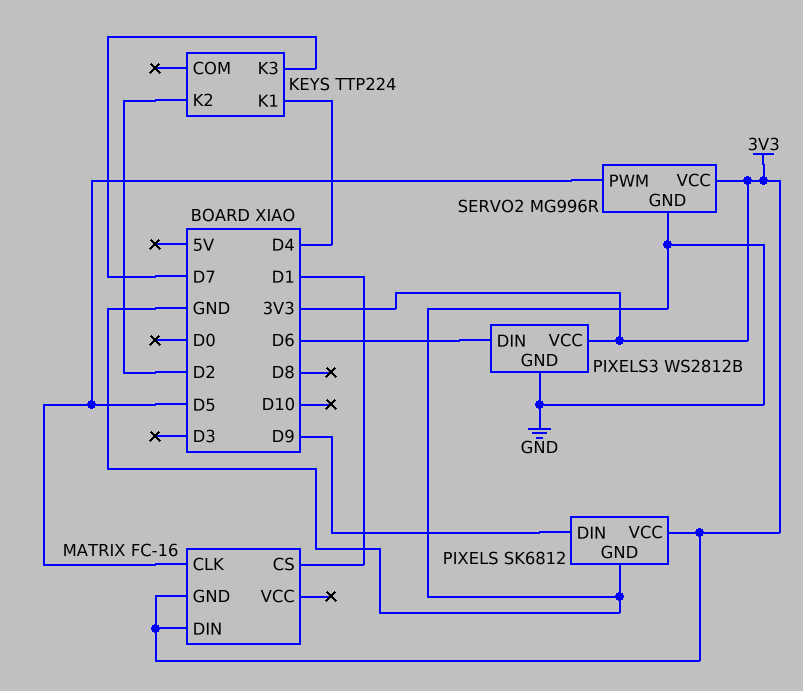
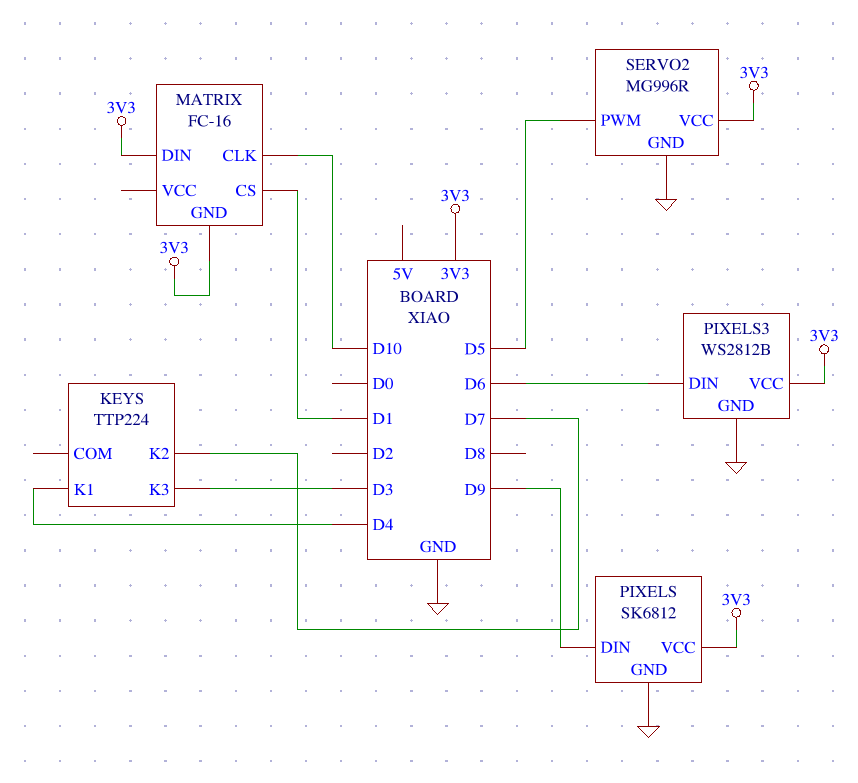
KEYS pin K2: D2 -> D7
KEYS pin K3: D7 -> D3
MATRIX pin CLK: D5 -> D10

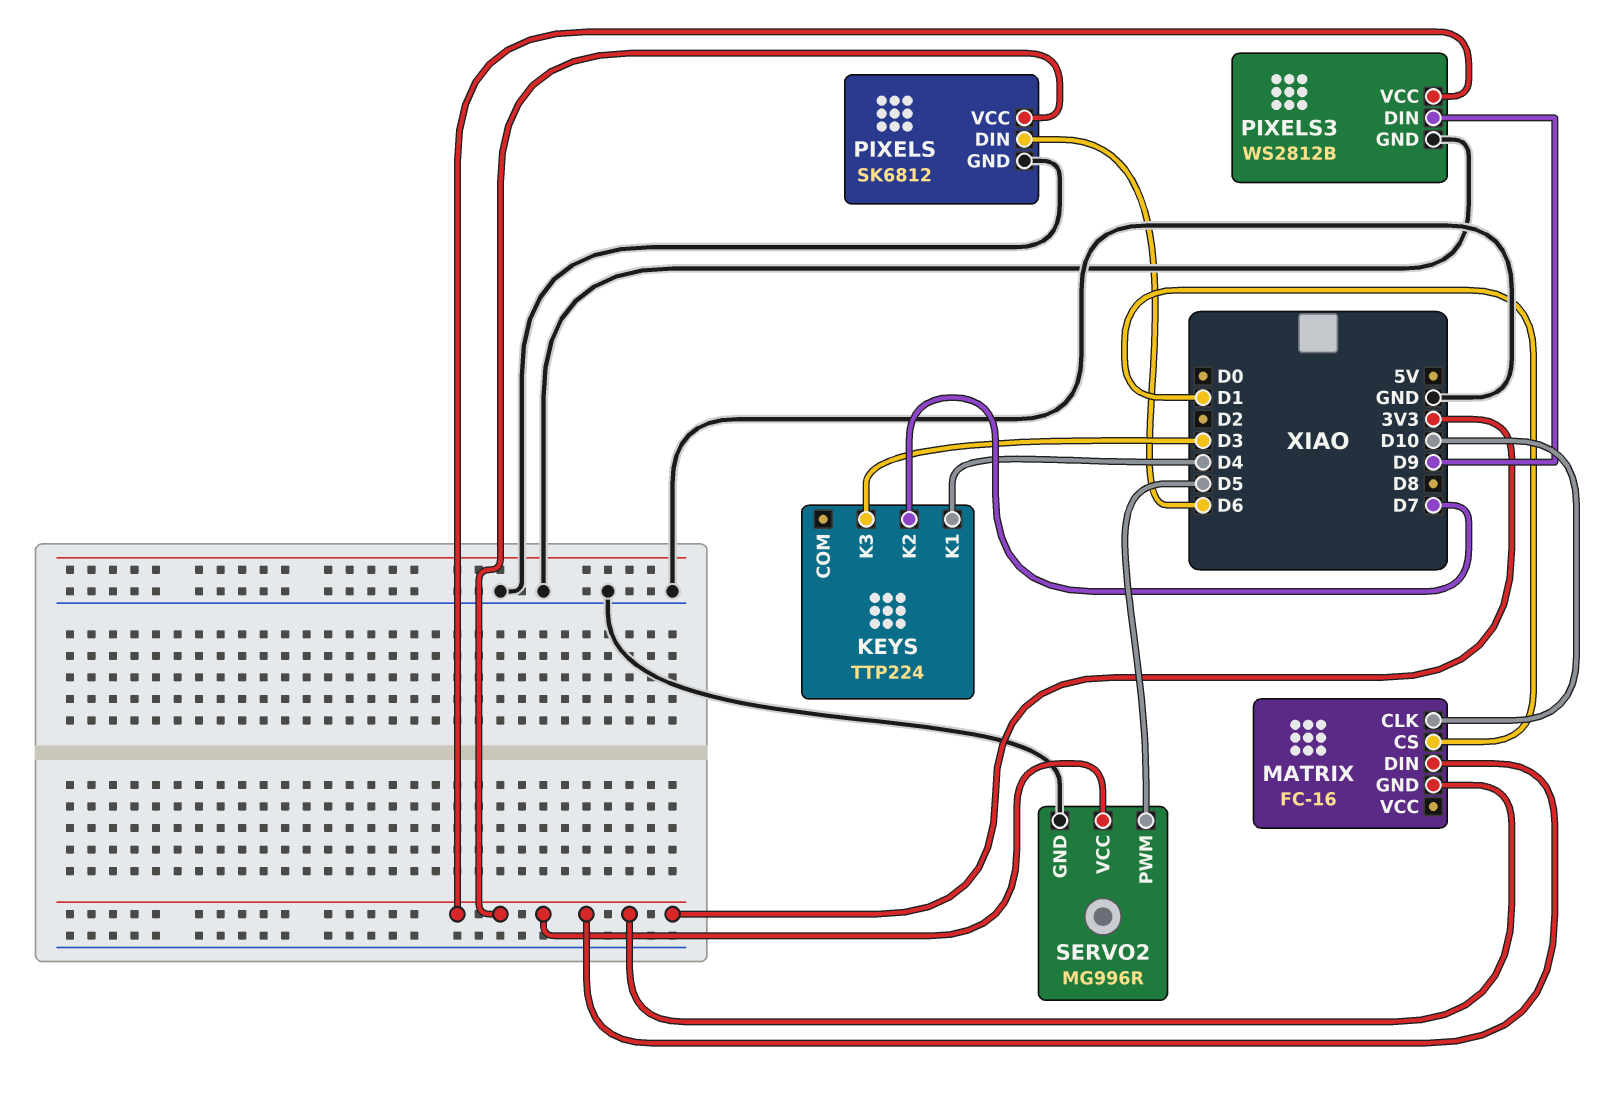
PIXELS pin DIN: D9 -> D6
PIXELS3 pin DIN: D6 -> D9

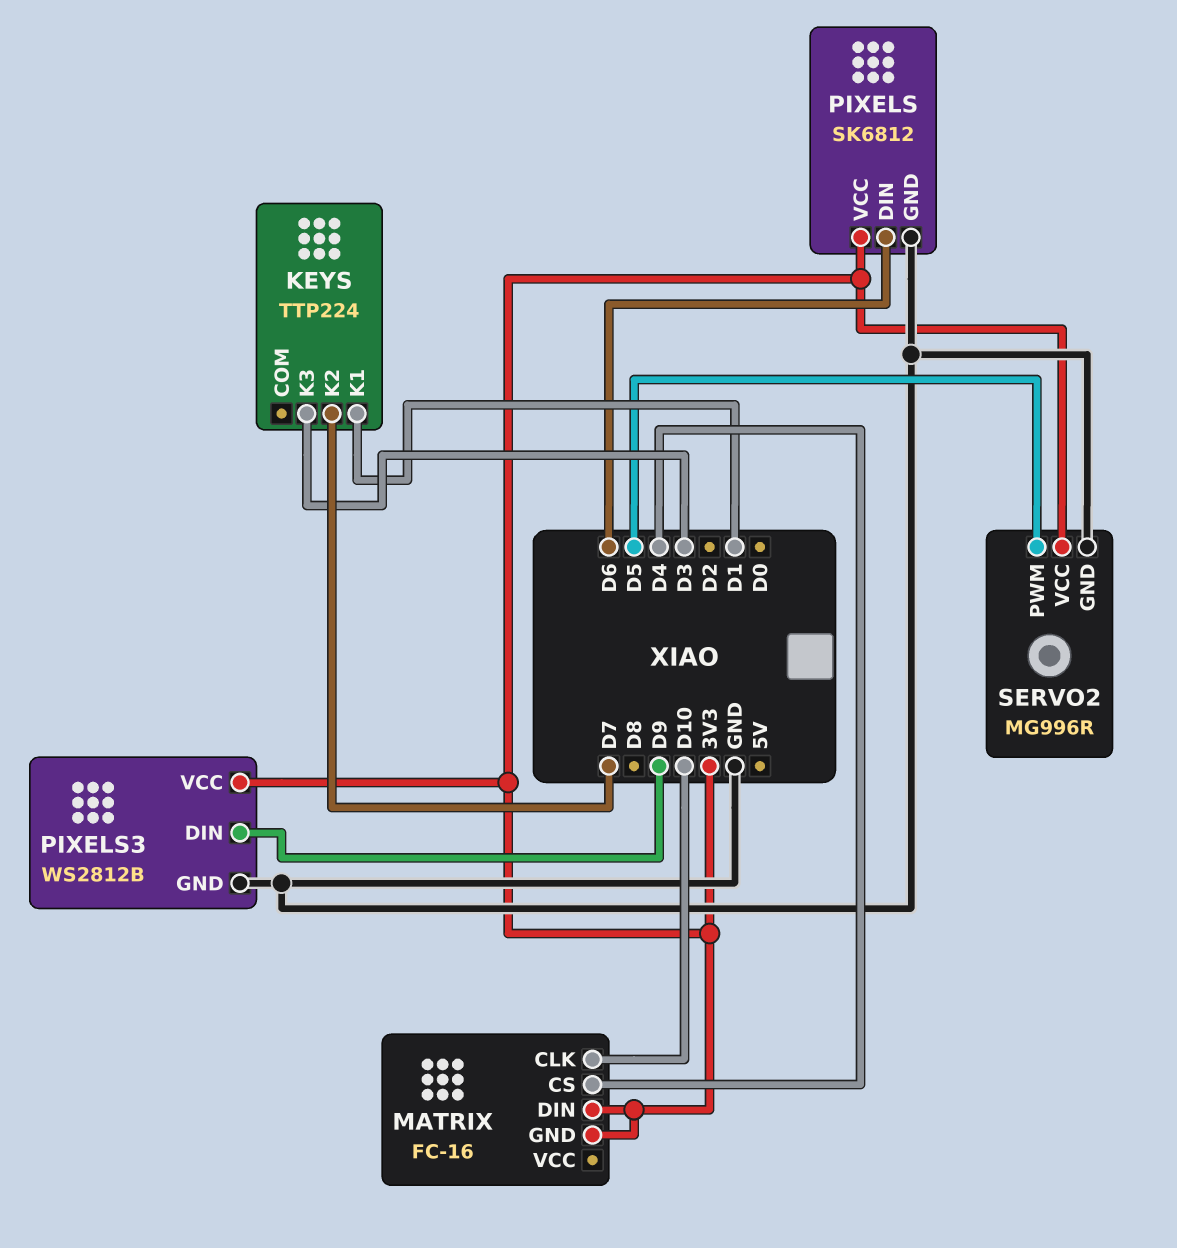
KEYS pin K1: D4 -> D1
MATRIX pin CS: D1 -> D4

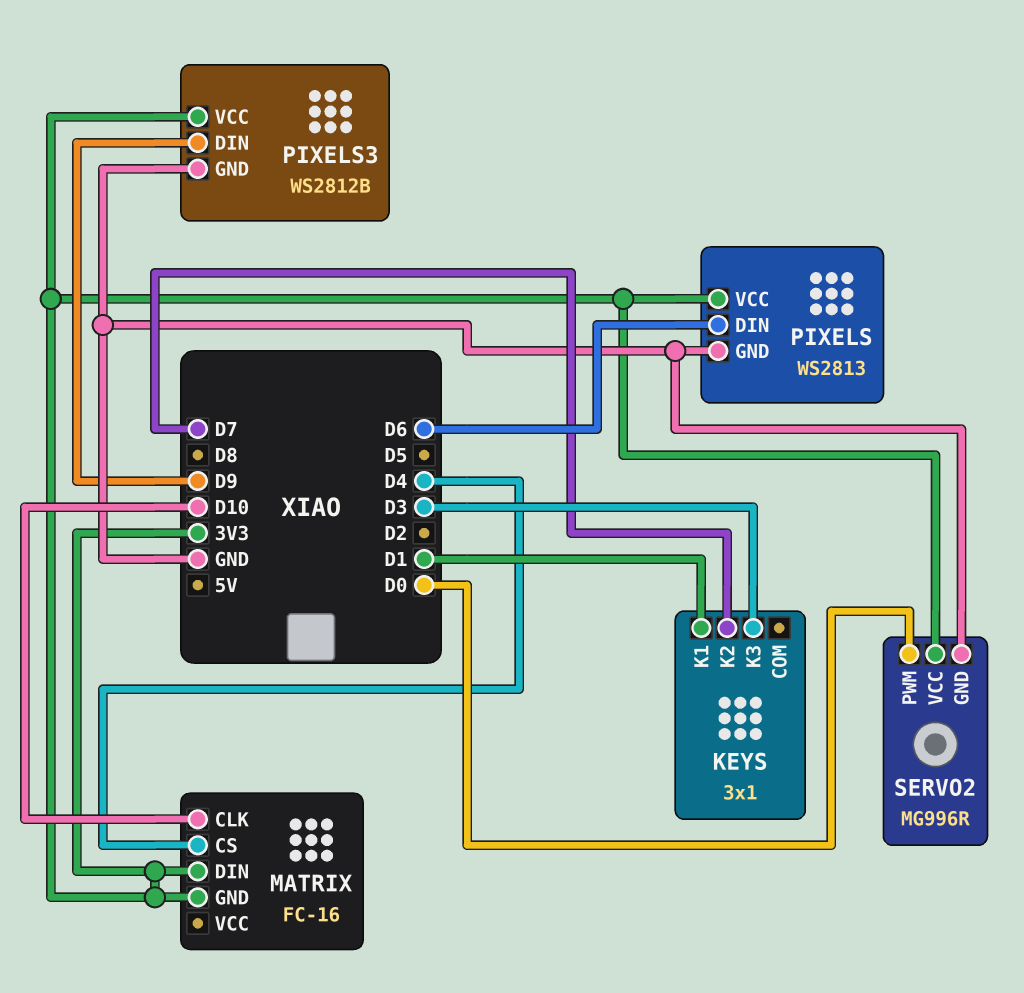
KEYS: TTP224 -> 3x1
PIXELS: SK6812 -> WS2813
SERVO2 pin PWM: D5 -> D0

